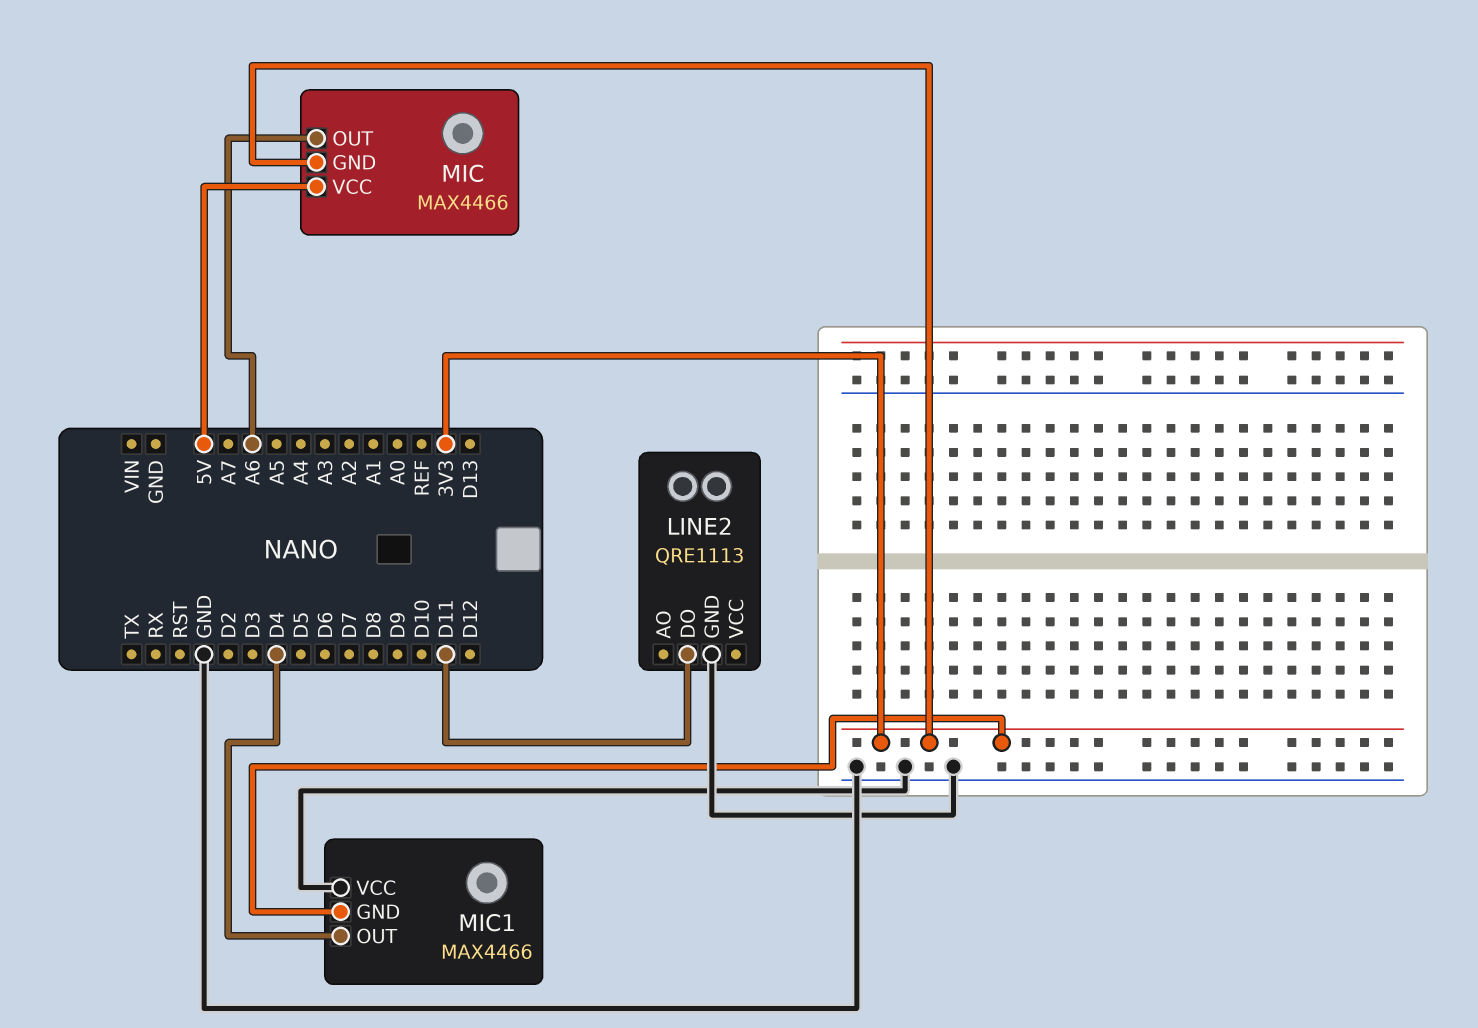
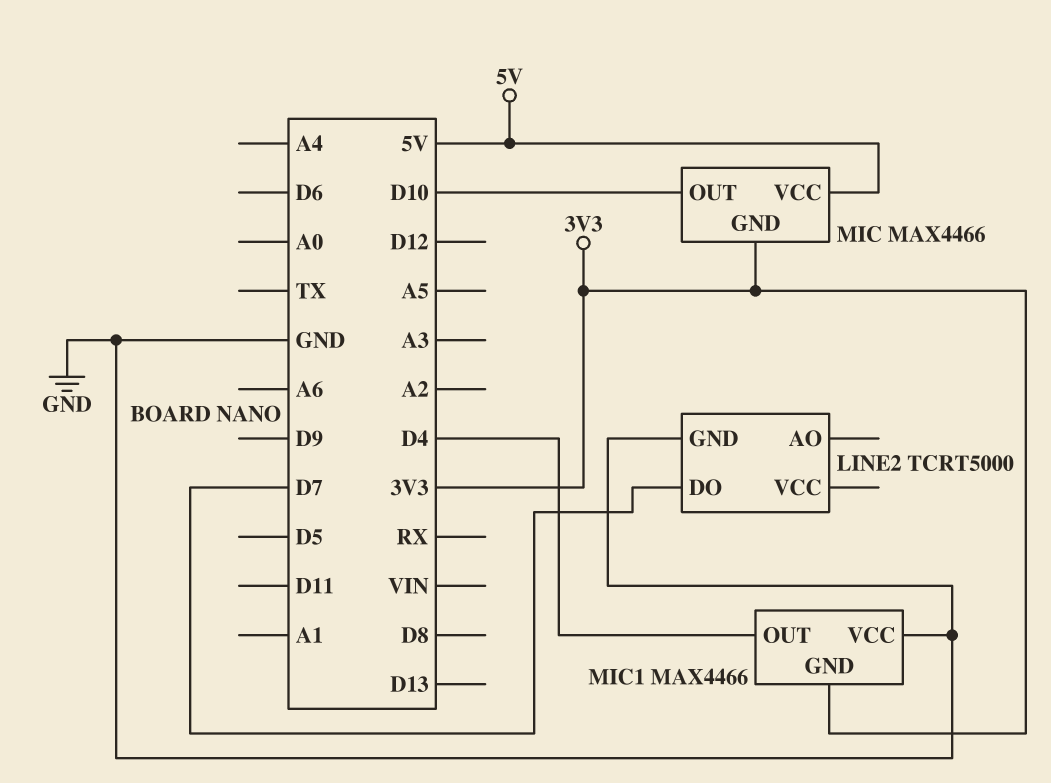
LINE2: QRE1113 -> TCRT5000
LINE2 pin DO: D11 -> D7
MIC pin OUT: A6 -> D10

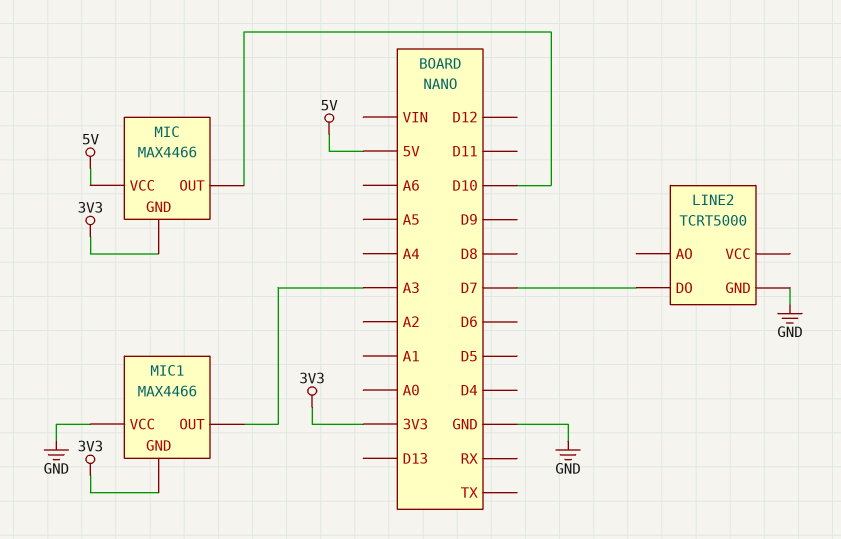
MIC1 pin OUT: D4 -> A3

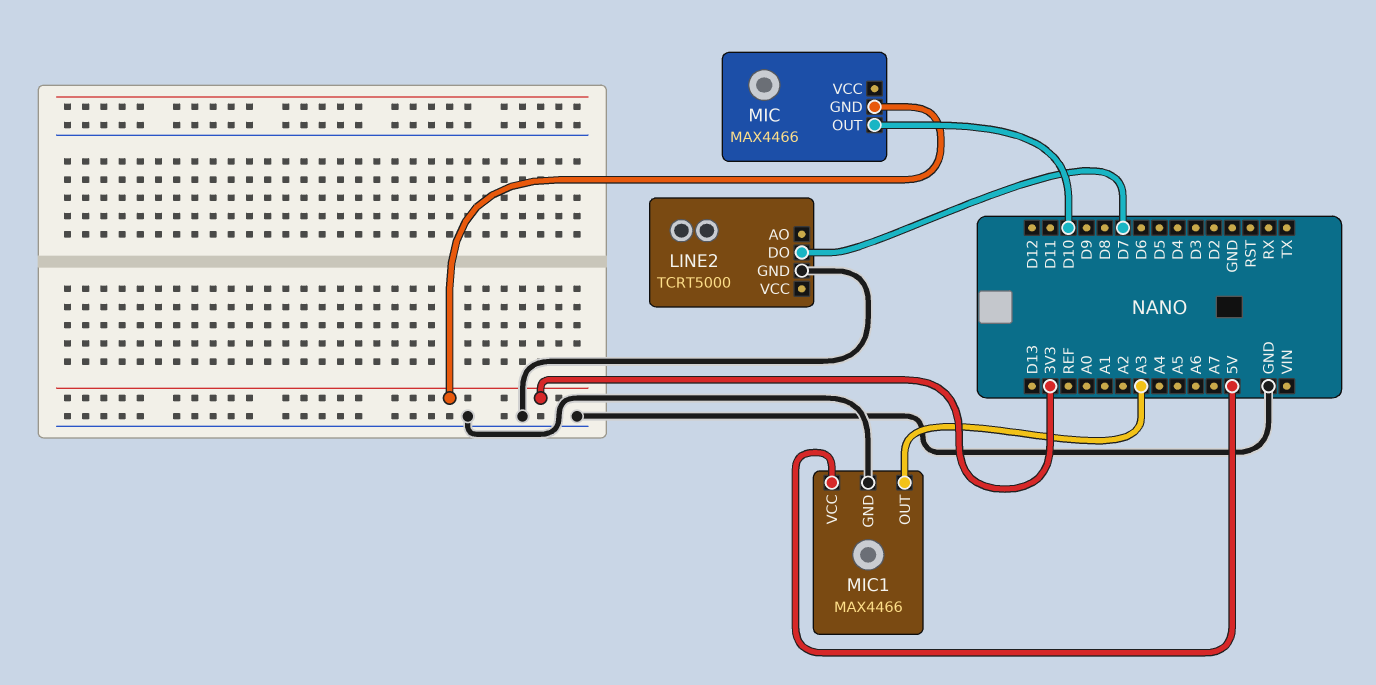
MIC pin VCC: 5V -> none
MIC1 pin GND: 3V3 -> GND
MIC1 pin VCC: GND -> 5V

